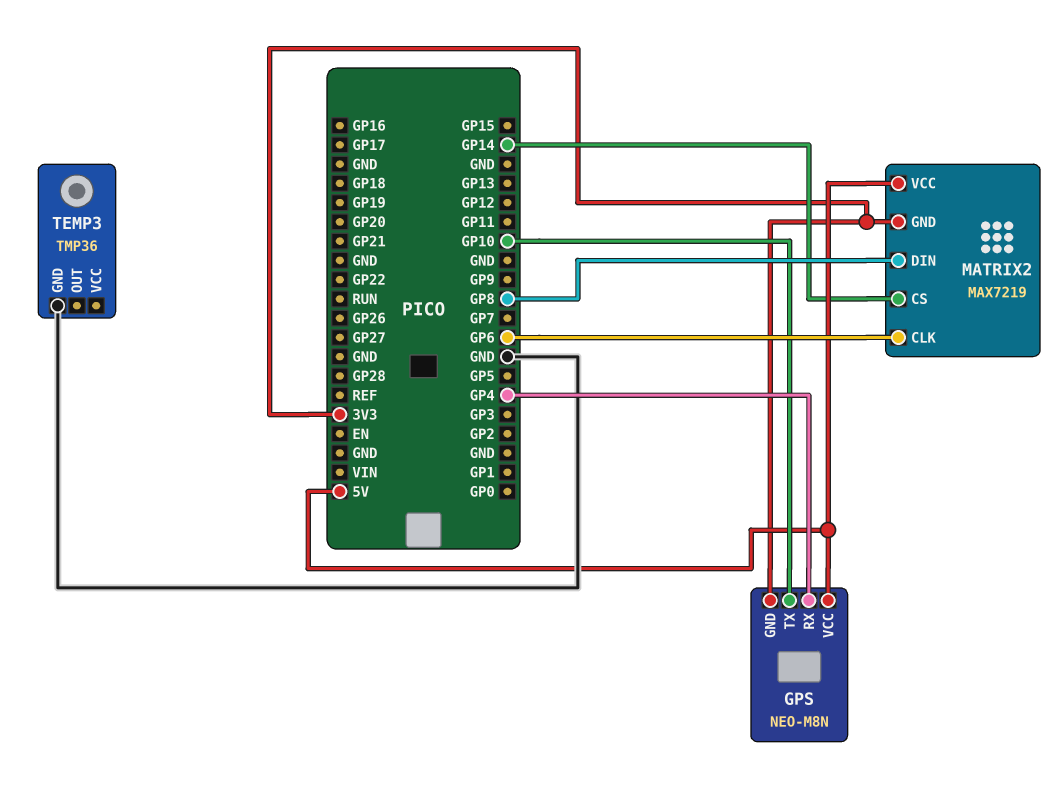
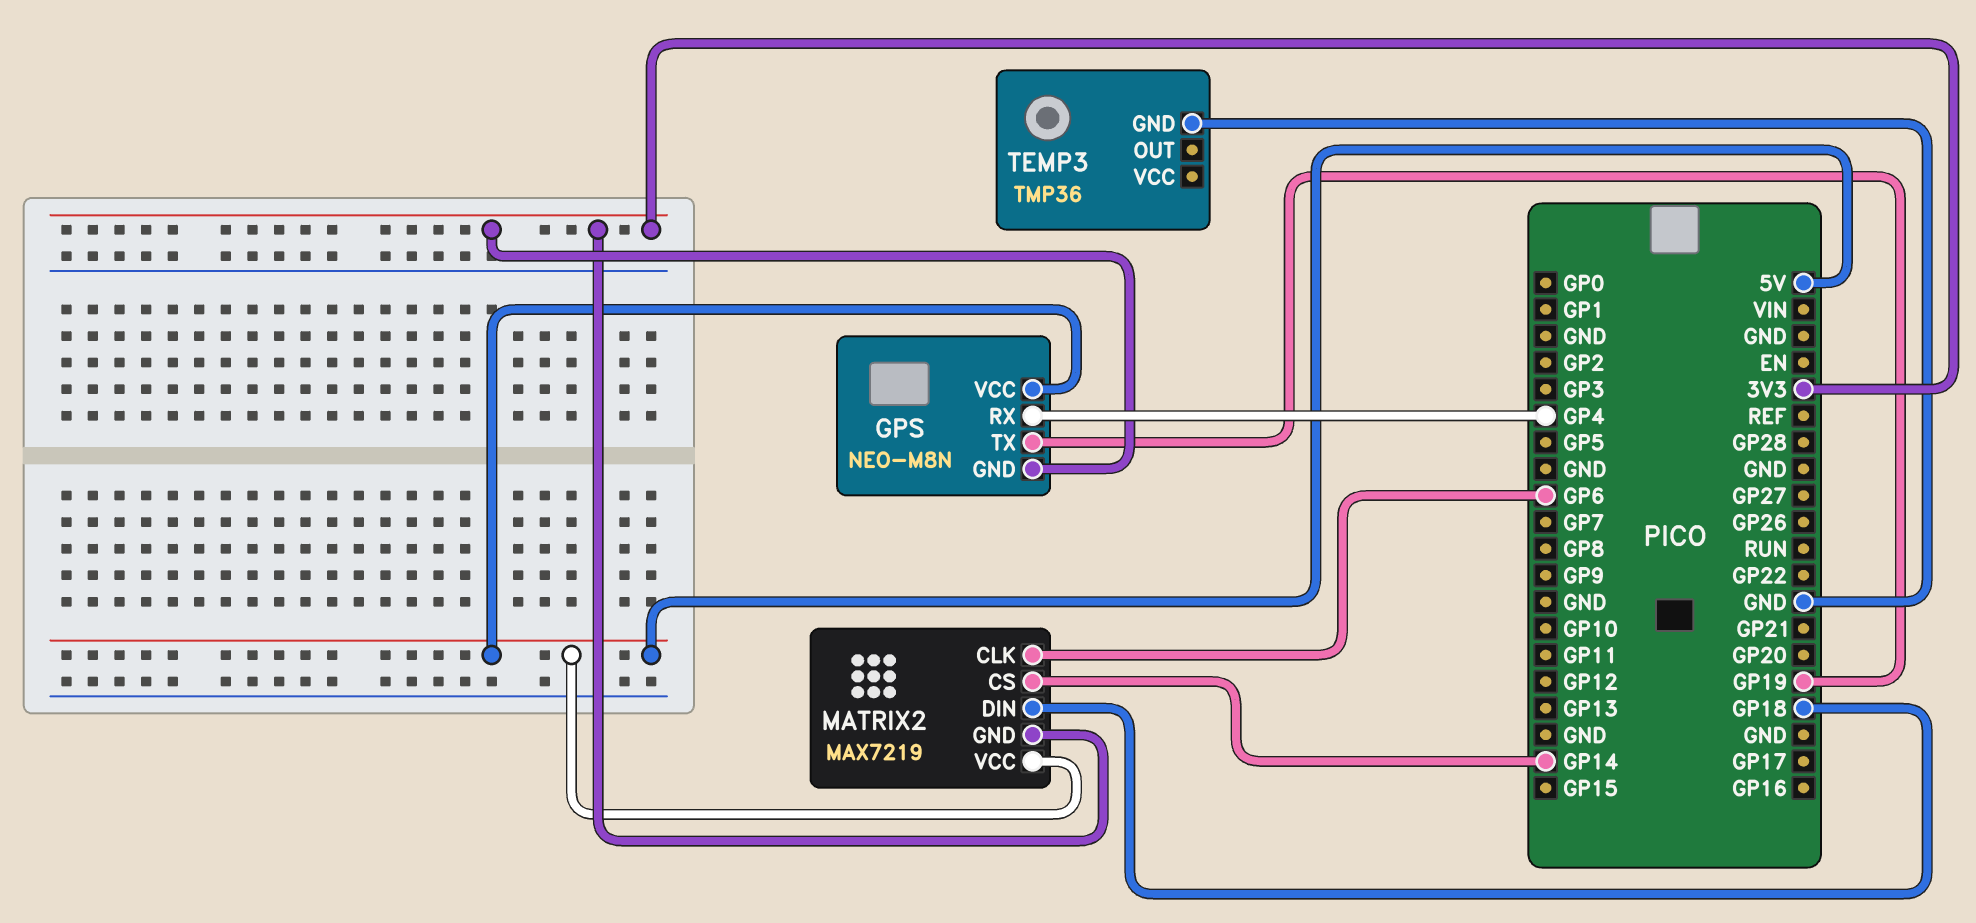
GPS pin TX: GP10 -> GP19
MATRIX2 pin DIN: GP8 -> GP18

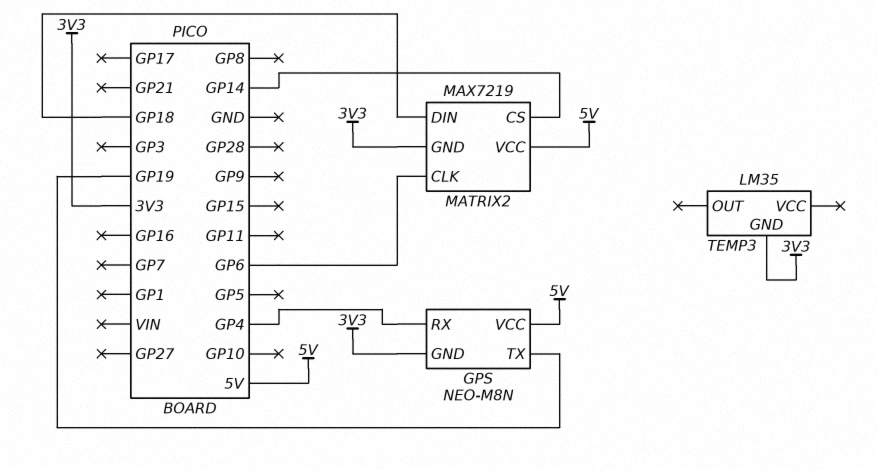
TEMP3: TMP36 -> LM35
TEMP3 pin GND: GND -> 3V3

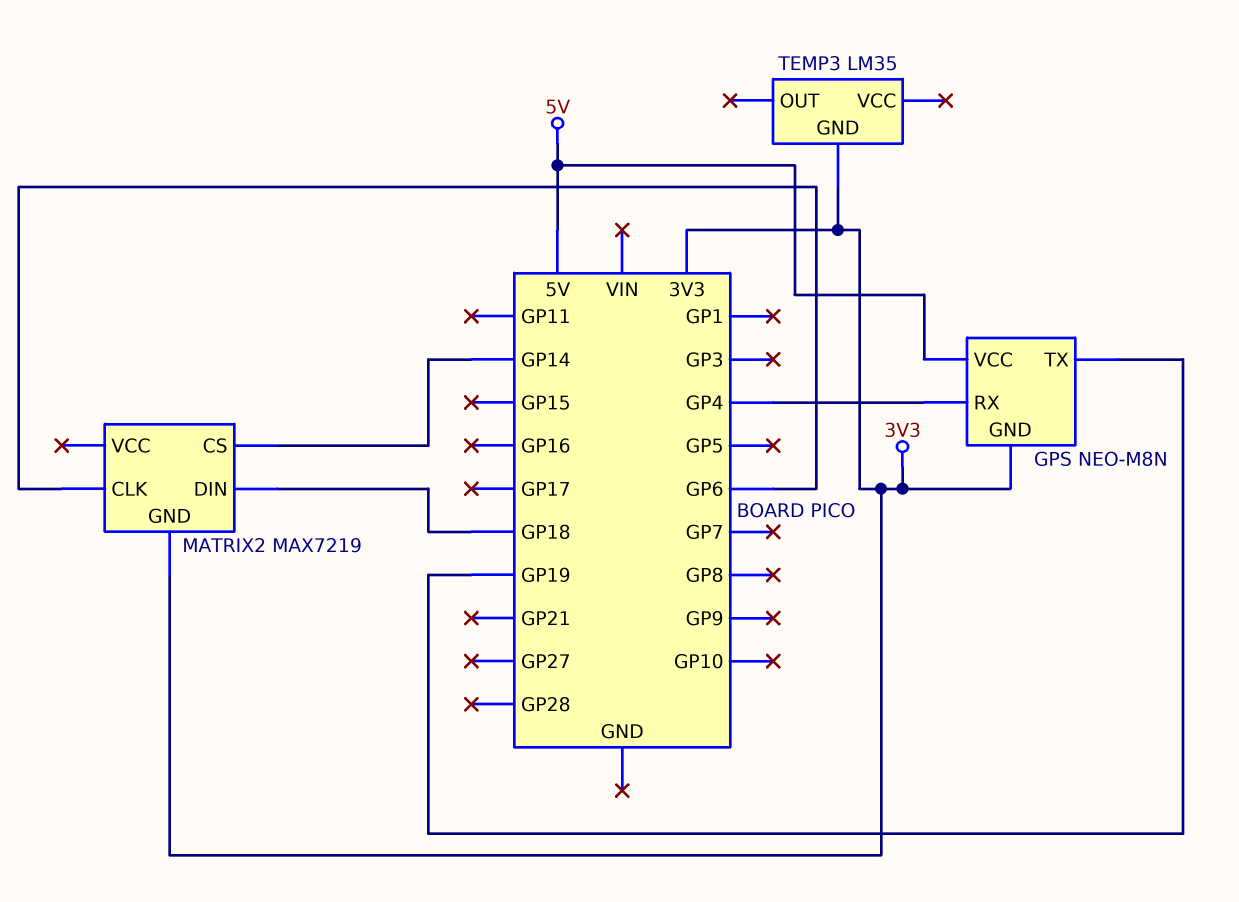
MATRIX2 pin VCC: 5V -> none

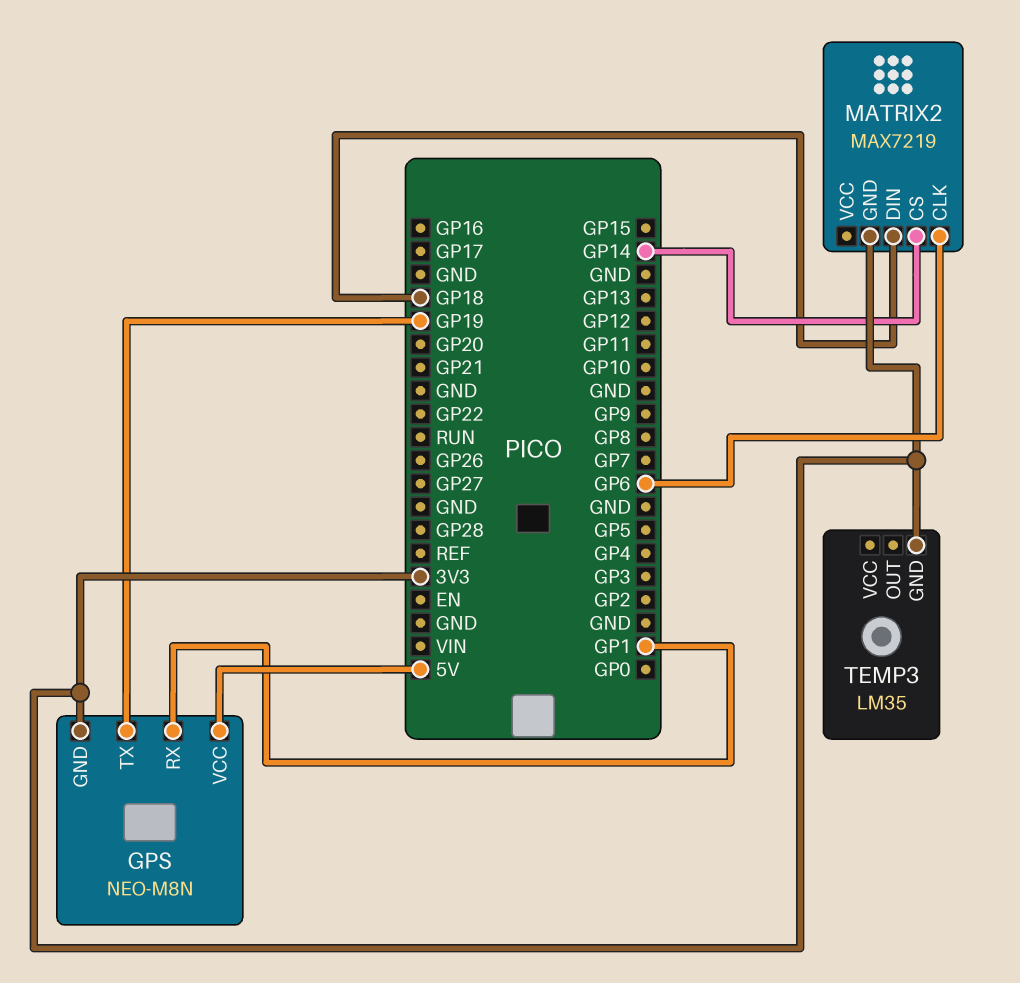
GPS pin RX: GP4 -> GP1

